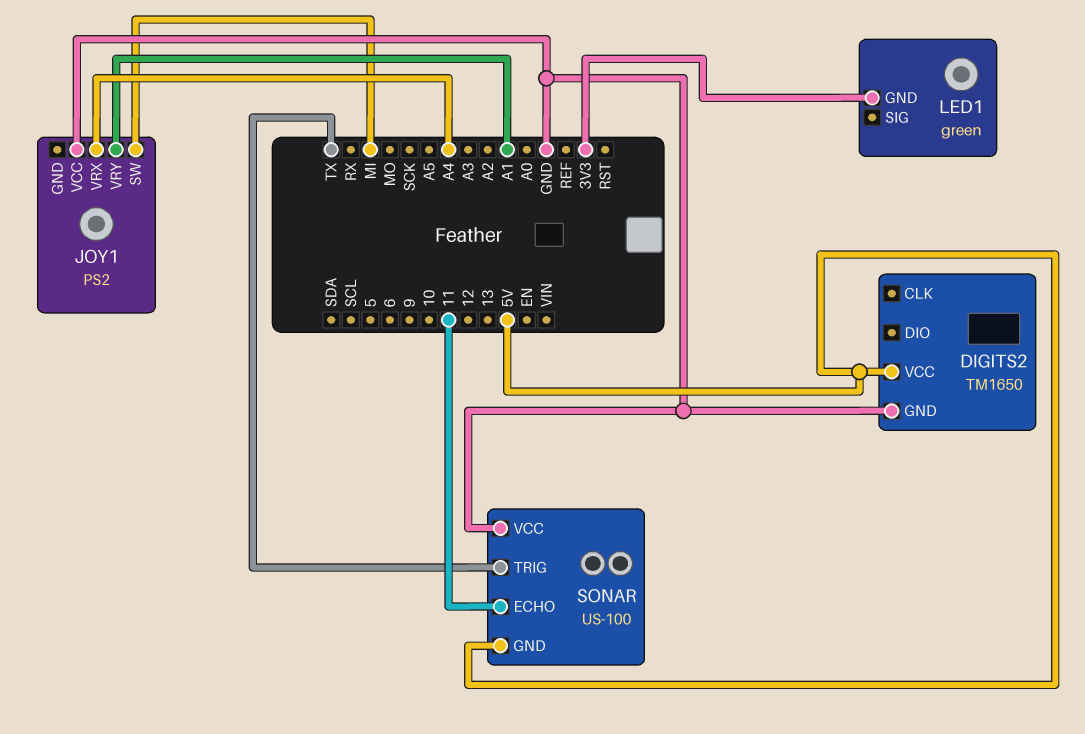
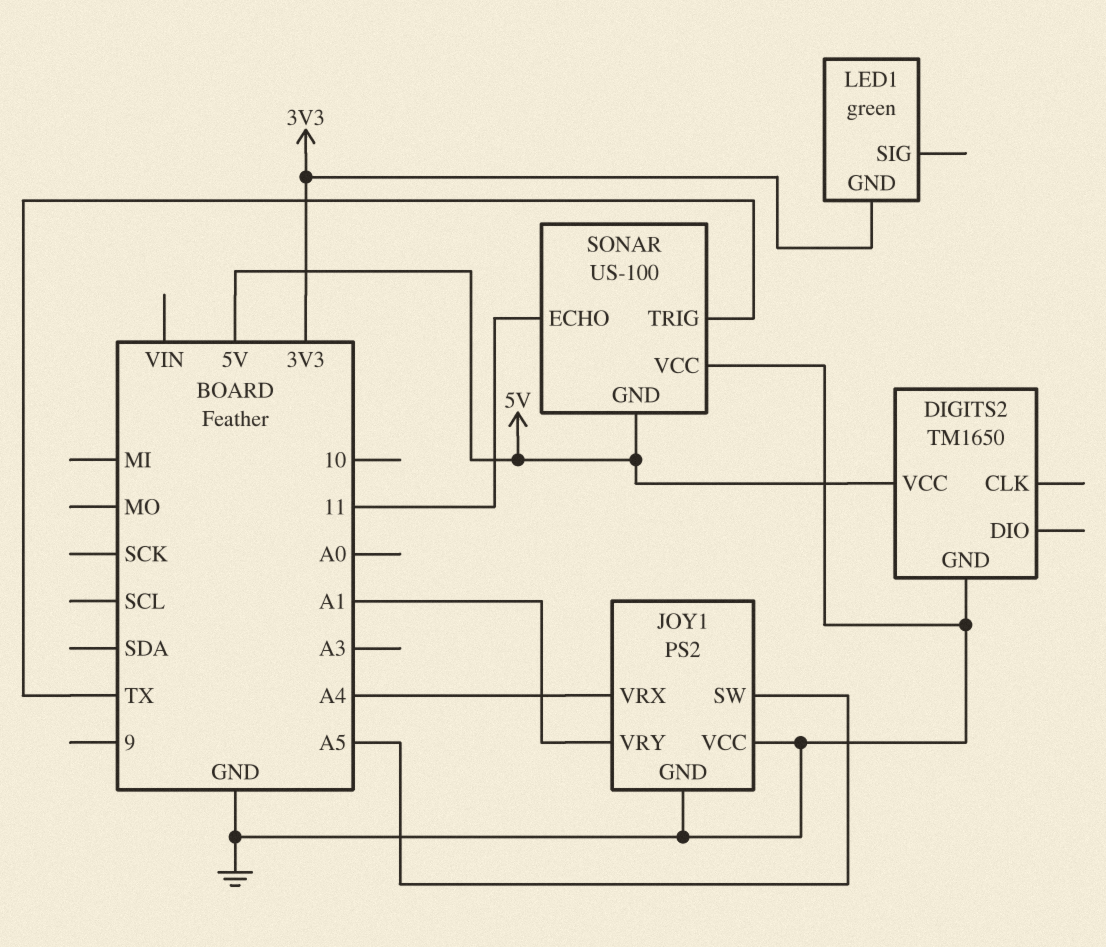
JOY1 pin GND: none -> GND
JOY1 pin SW: MI -> A5

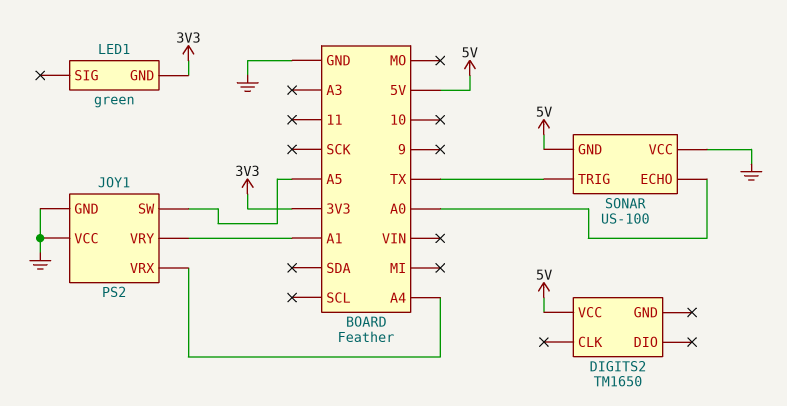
DIGITS2 pin GND: GND -> none
SONAR pin ECHO: 11 -> A0

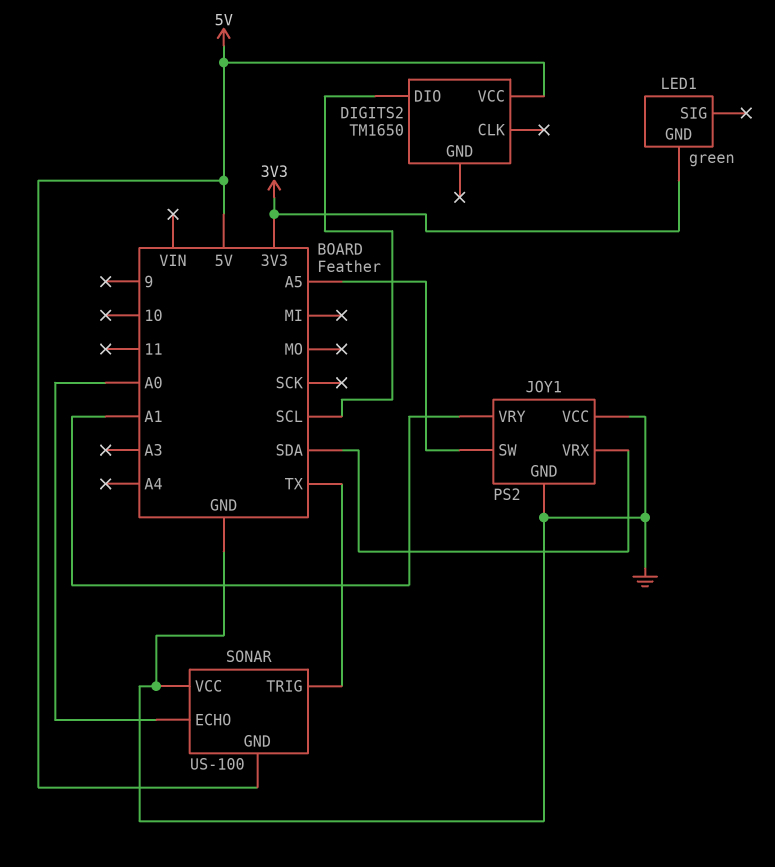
DIGITS2 pin DIO: none -> SCL
JOY1 pin VRX: A4 -> SDA

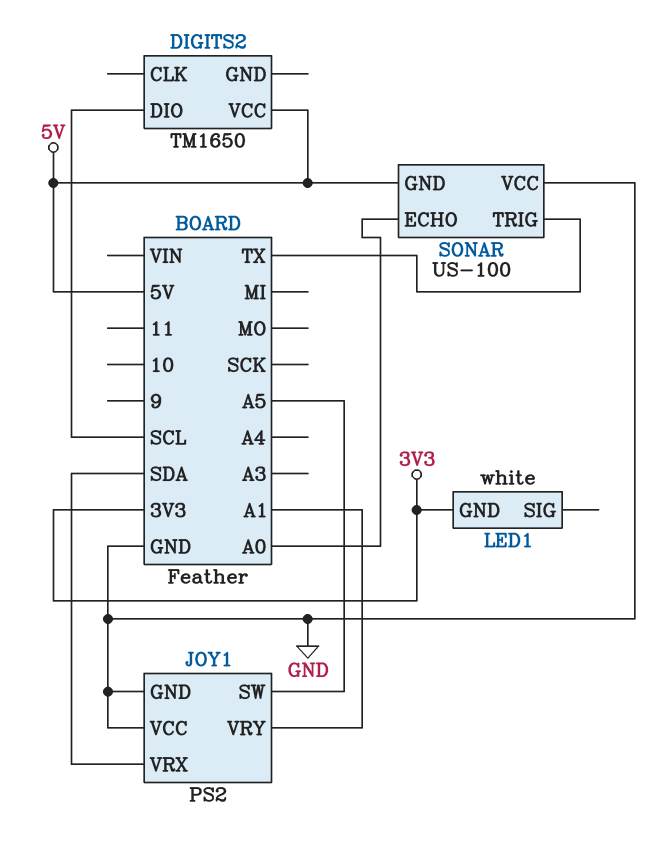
LED1: green -> white

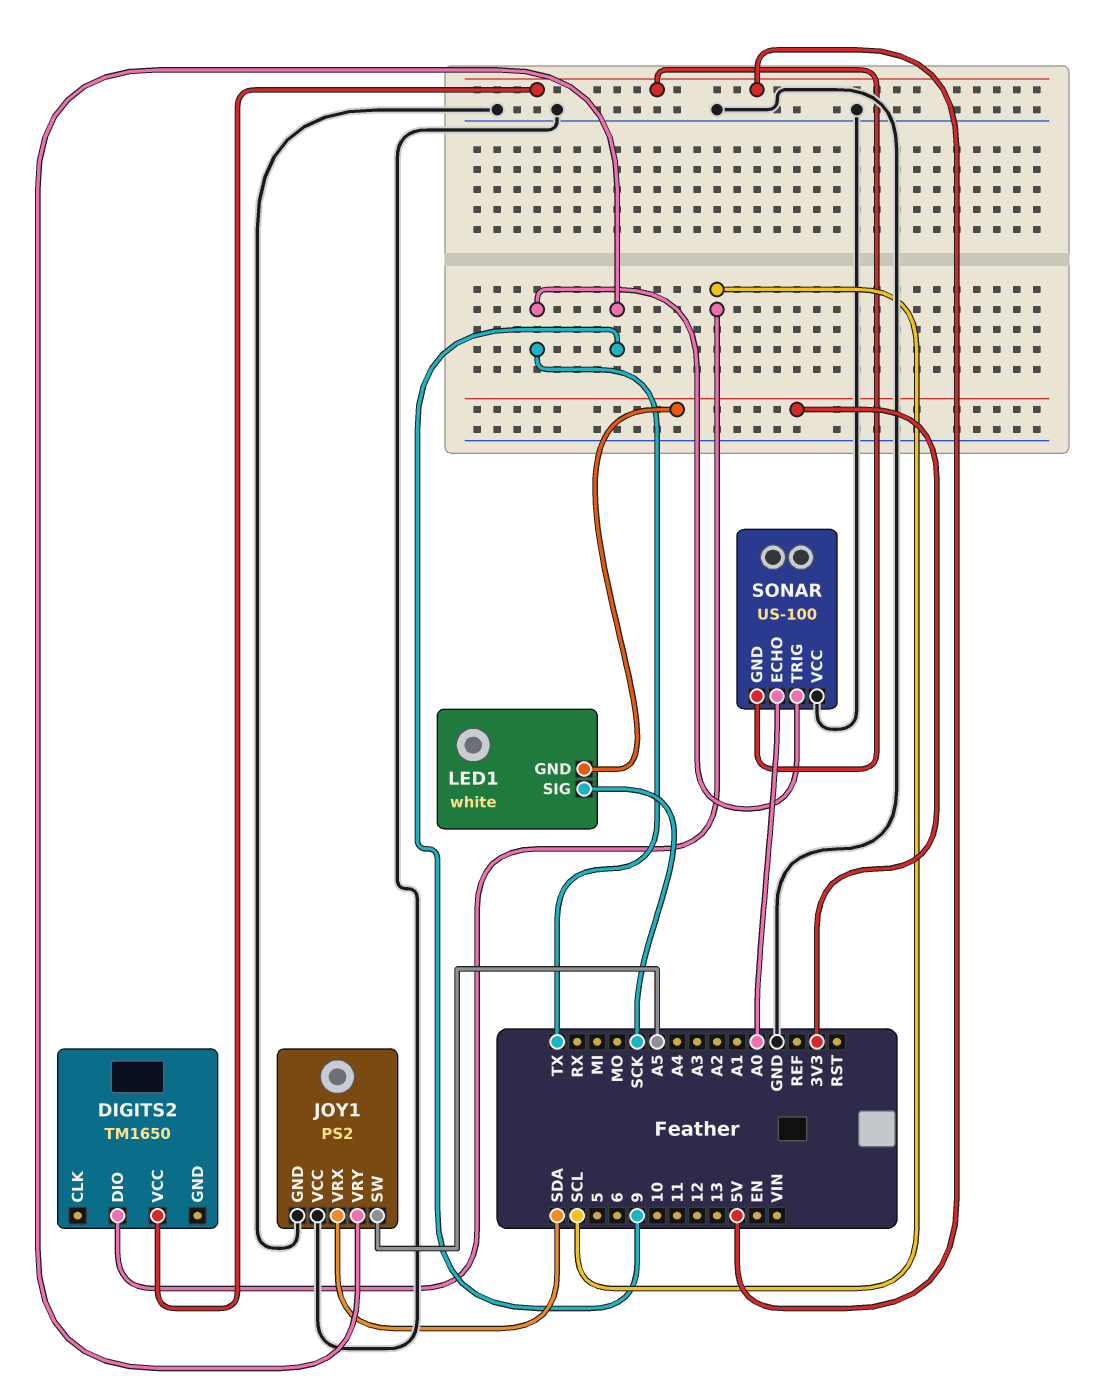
JOY1 pin VRY: A1 -> 9
LED1 pin SIG: none -> SCK

